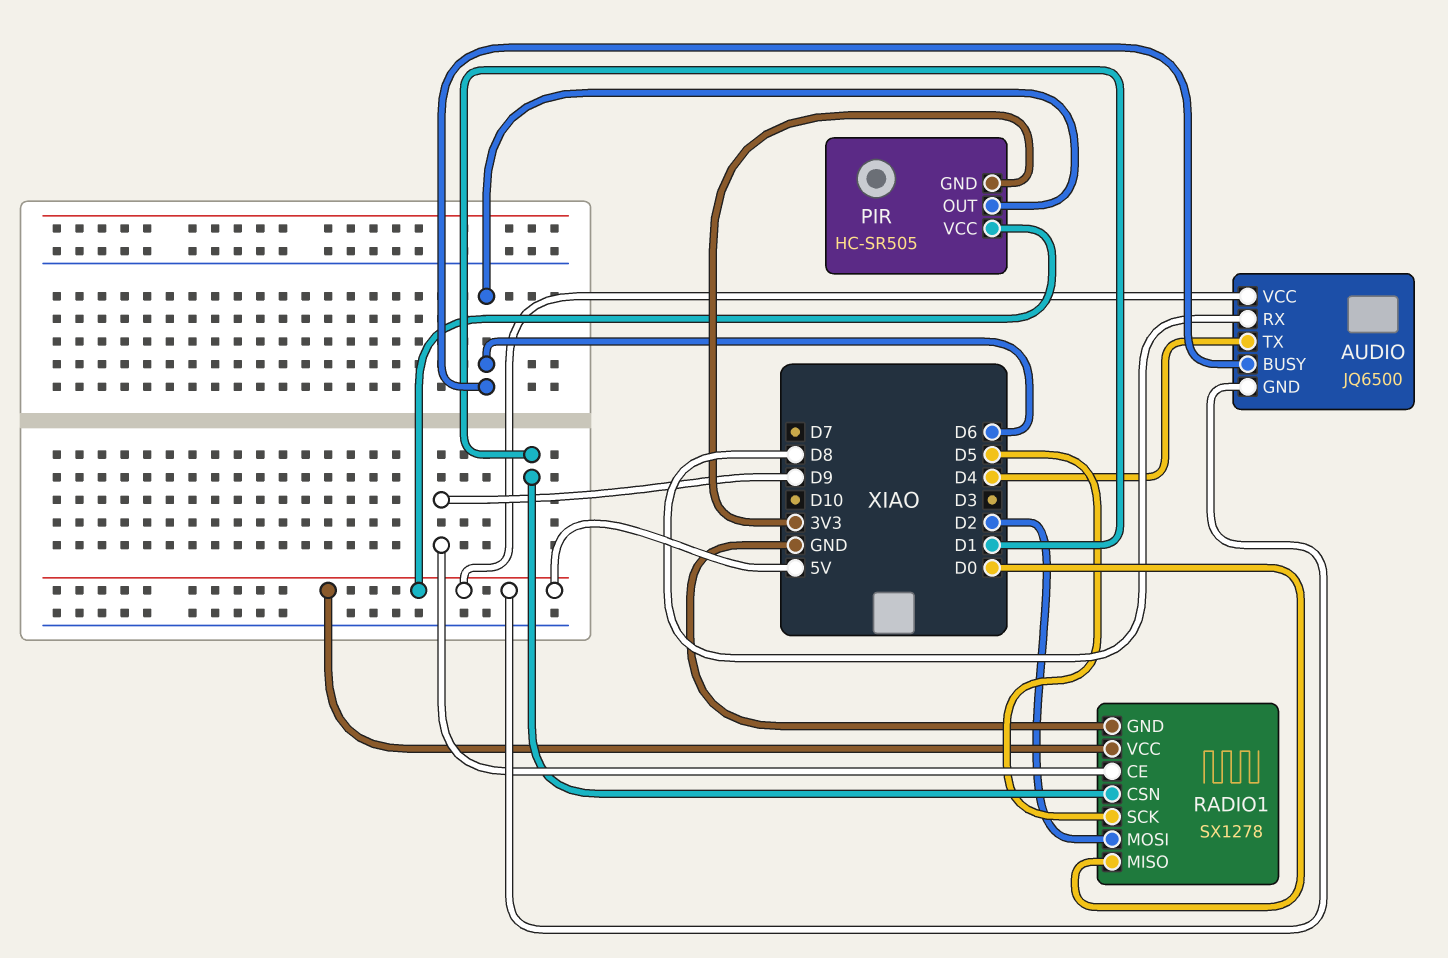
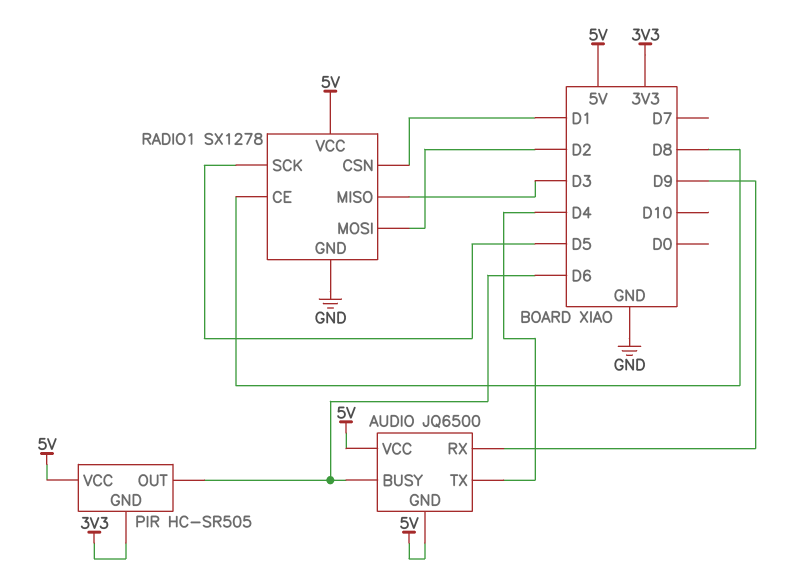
AUDIO pin RX: D8 -> D9
RADIO1 pin CE: D9 -> D8
RADIO1 pin MISO: D0 -> D3

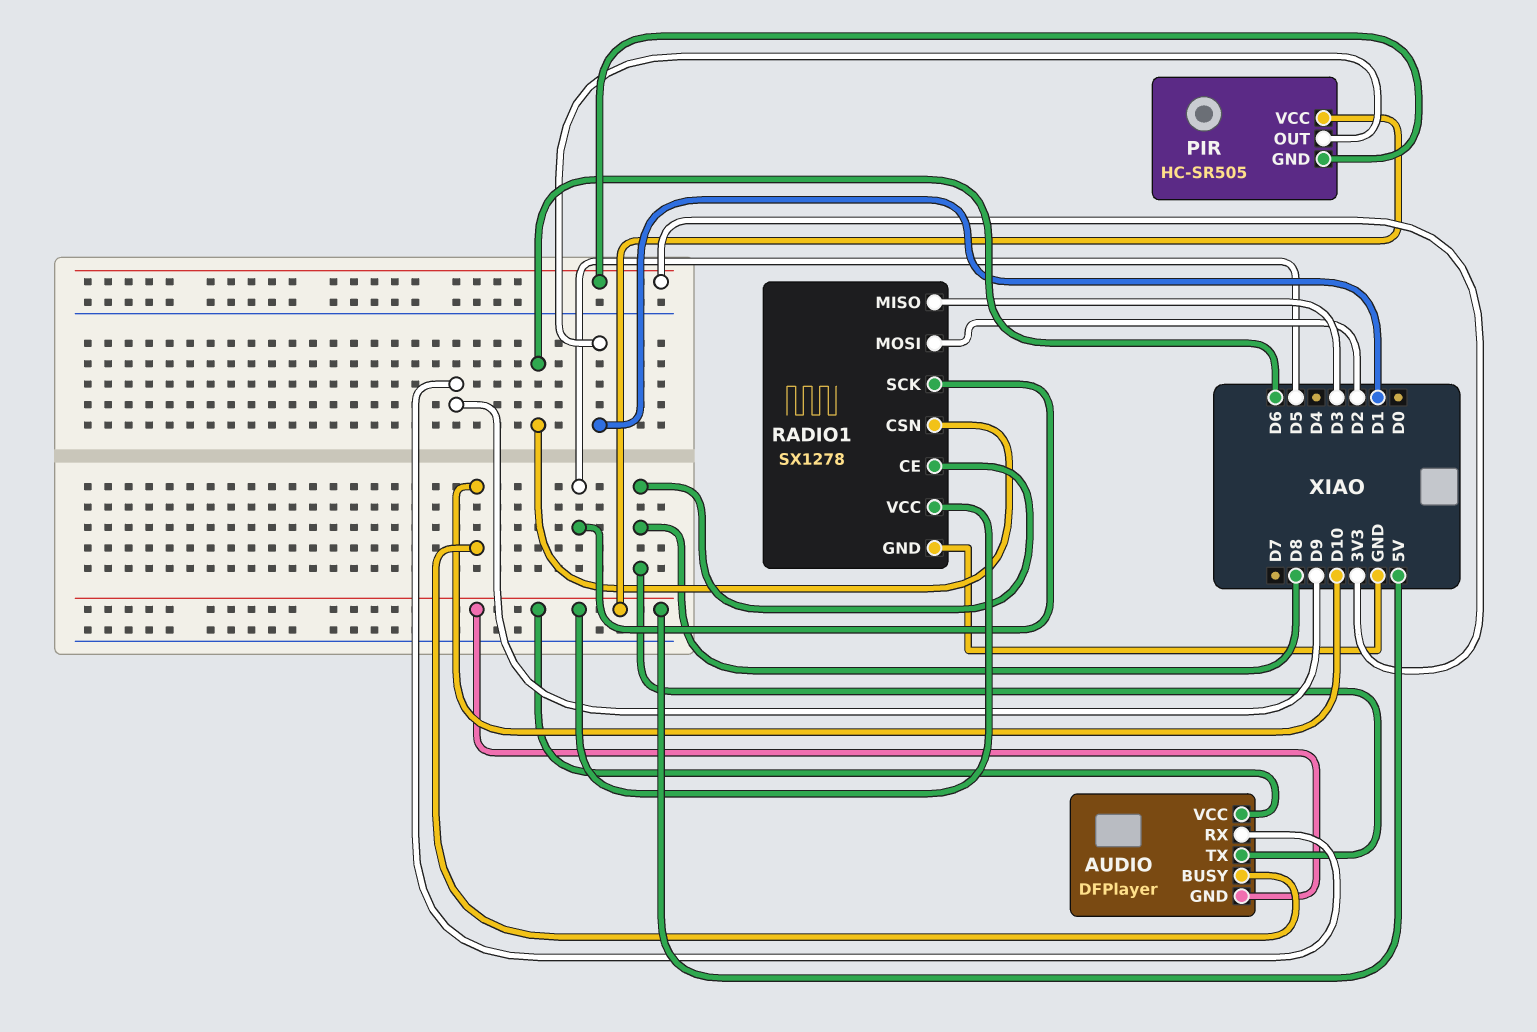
AUDIO: JQ6500 -> DFPlayer
AUDIO pin BUSY: D6 -> D10
AUDIO pin TX: D4 -> D8
PIR pin OUT: D6 -> D1
RADIO1 pin CSN: D1 -> D6

